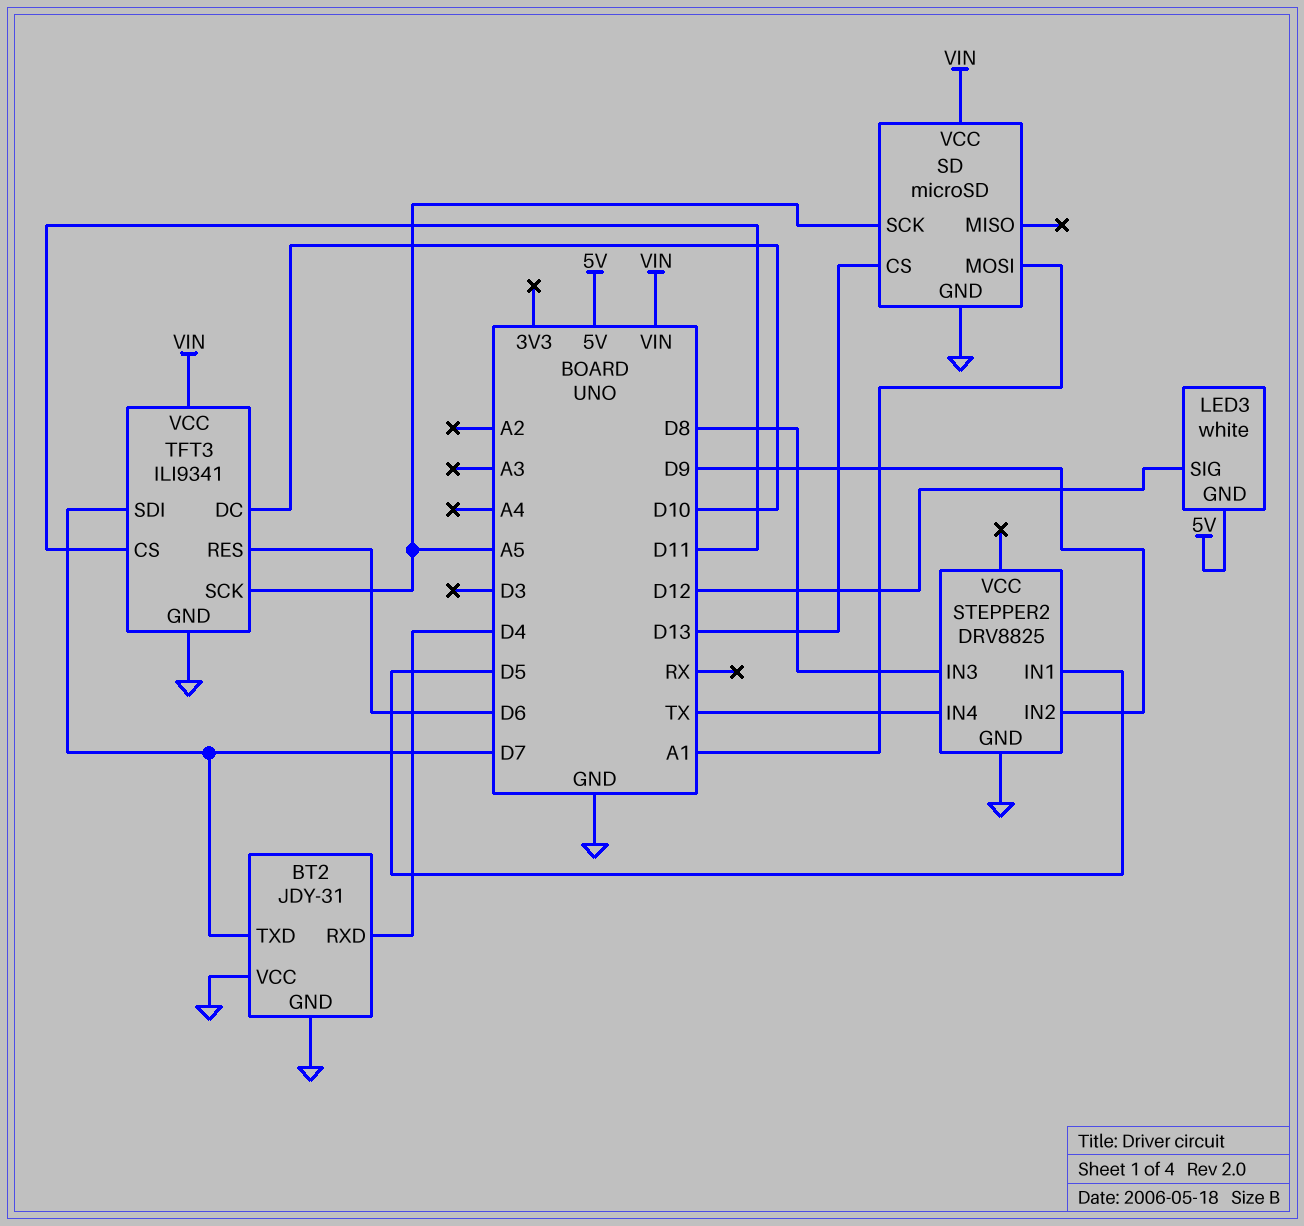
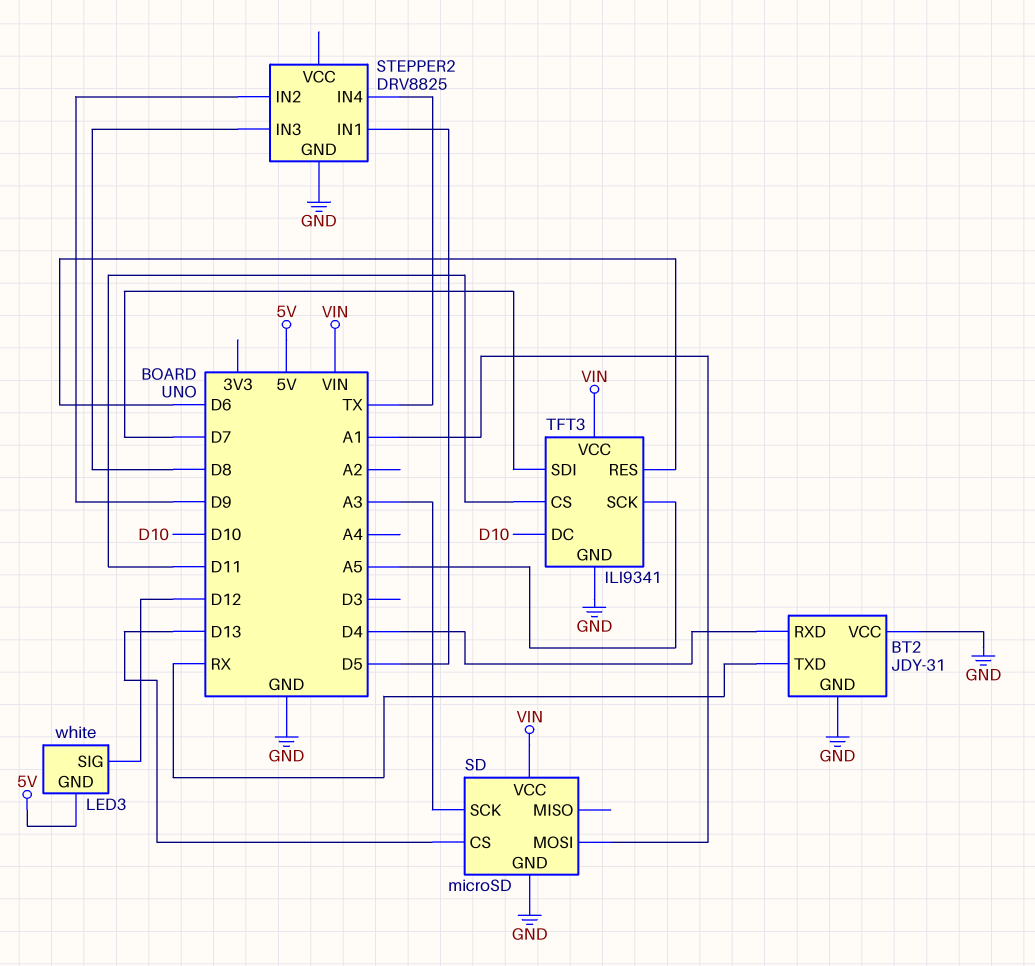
BT2 pin TXD: D7 -> RX
SD pin SCK: A5 -> A3

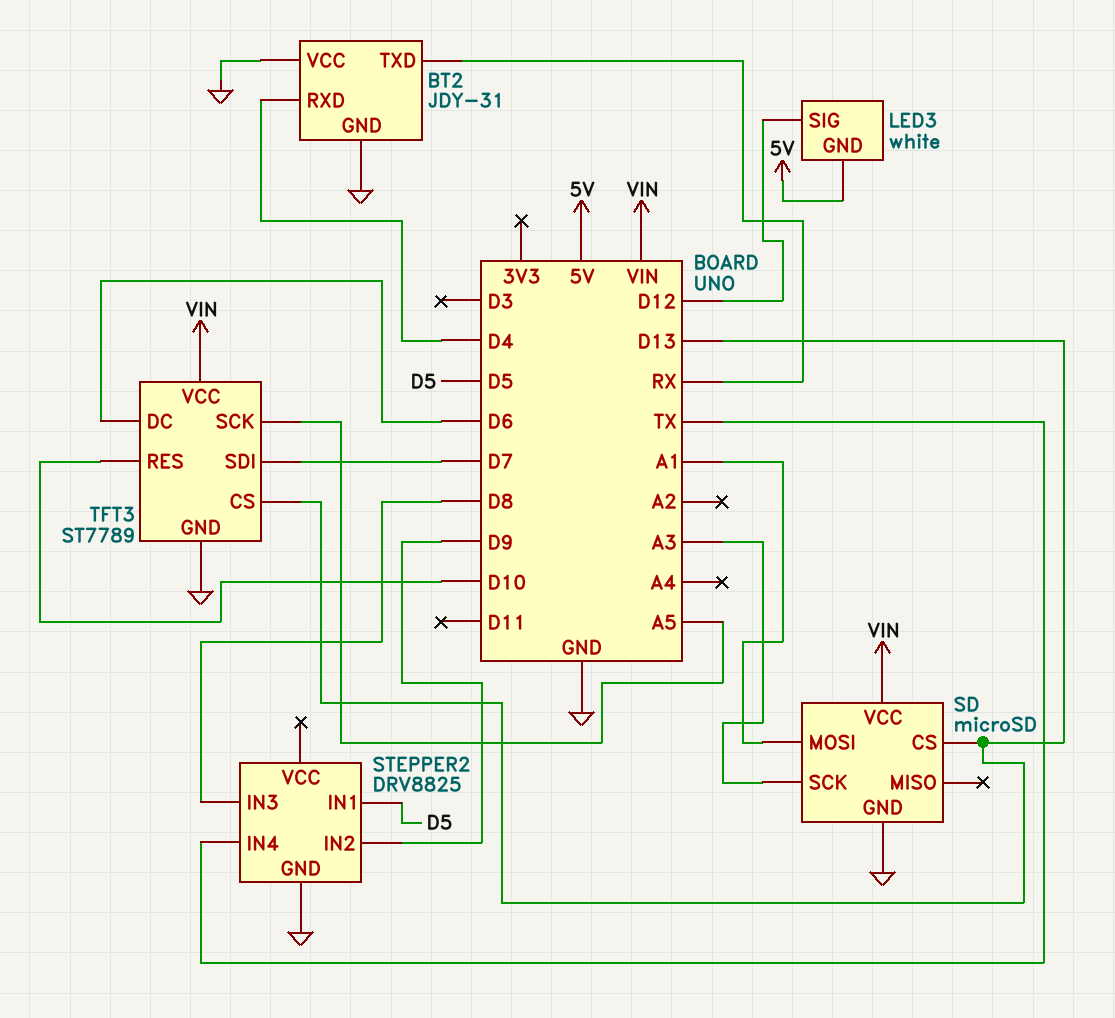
TFT3: ILI9341 -> ST7789
TFT3 pin CS: D11 -> D13
TFT3 pin DC: D10 -> D6
TFT3 pin RES: D6 -> D10

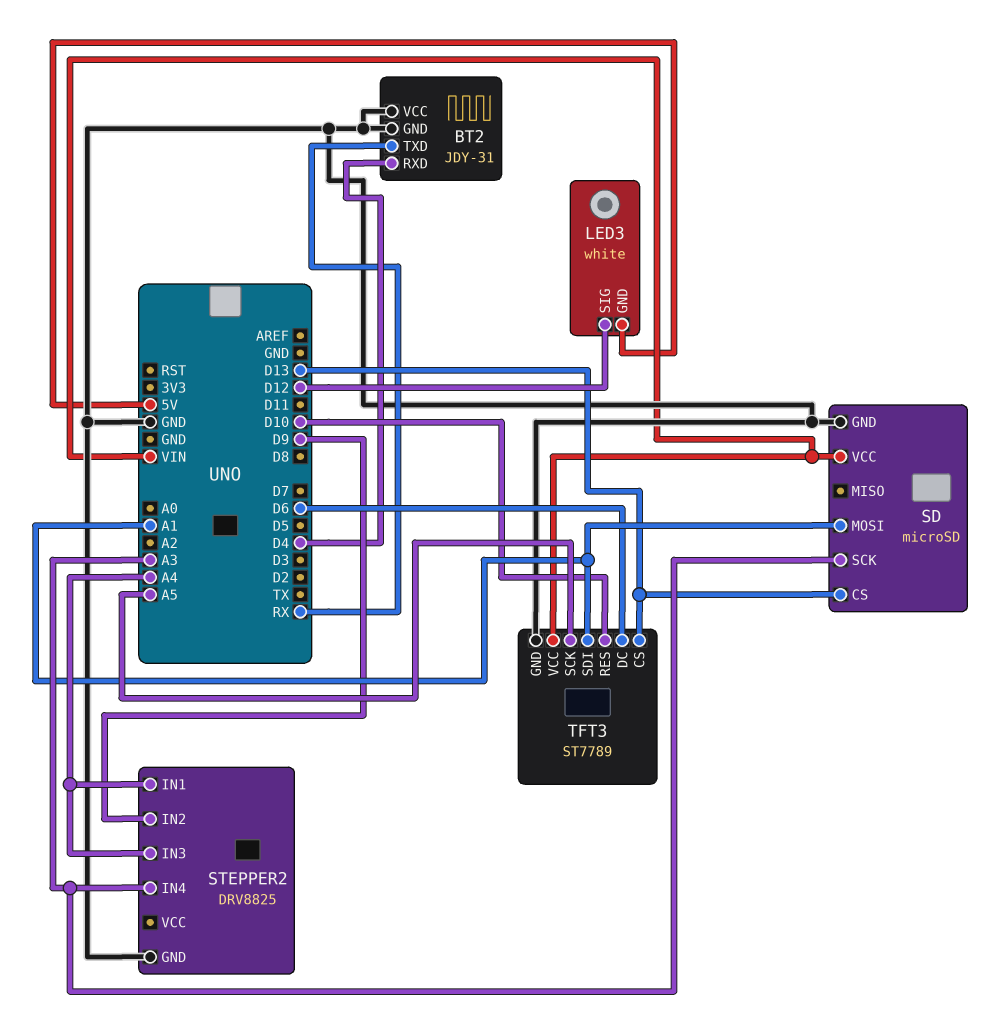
STEPPER2 pin IN1: D5 -> A4
STEPPER2 pin IN3: D8 -> A4
STEPPER2 pin IN4: TX -> A3
TFT3 pin SDI: D7 -> A1

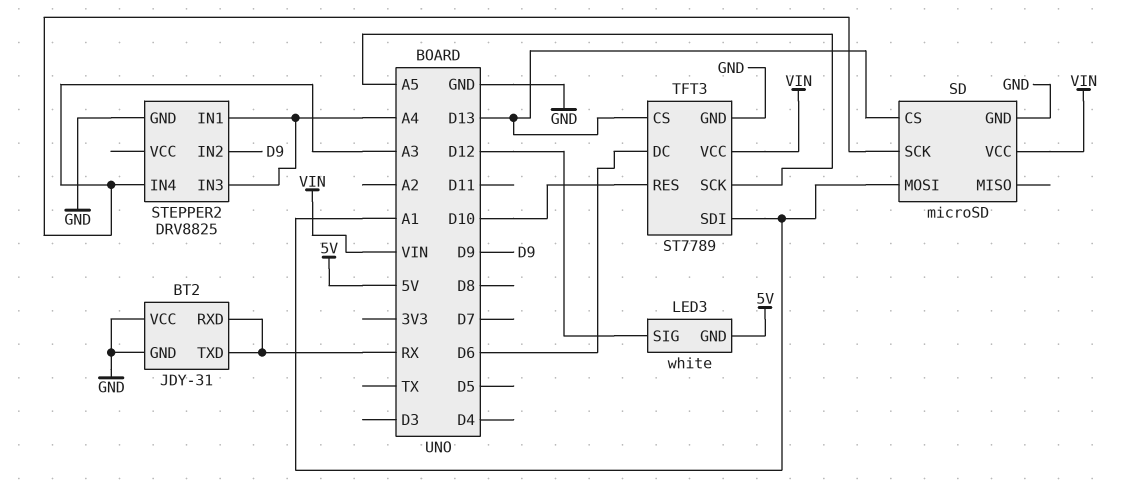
BT2 pin RXD: D4 -> RX

